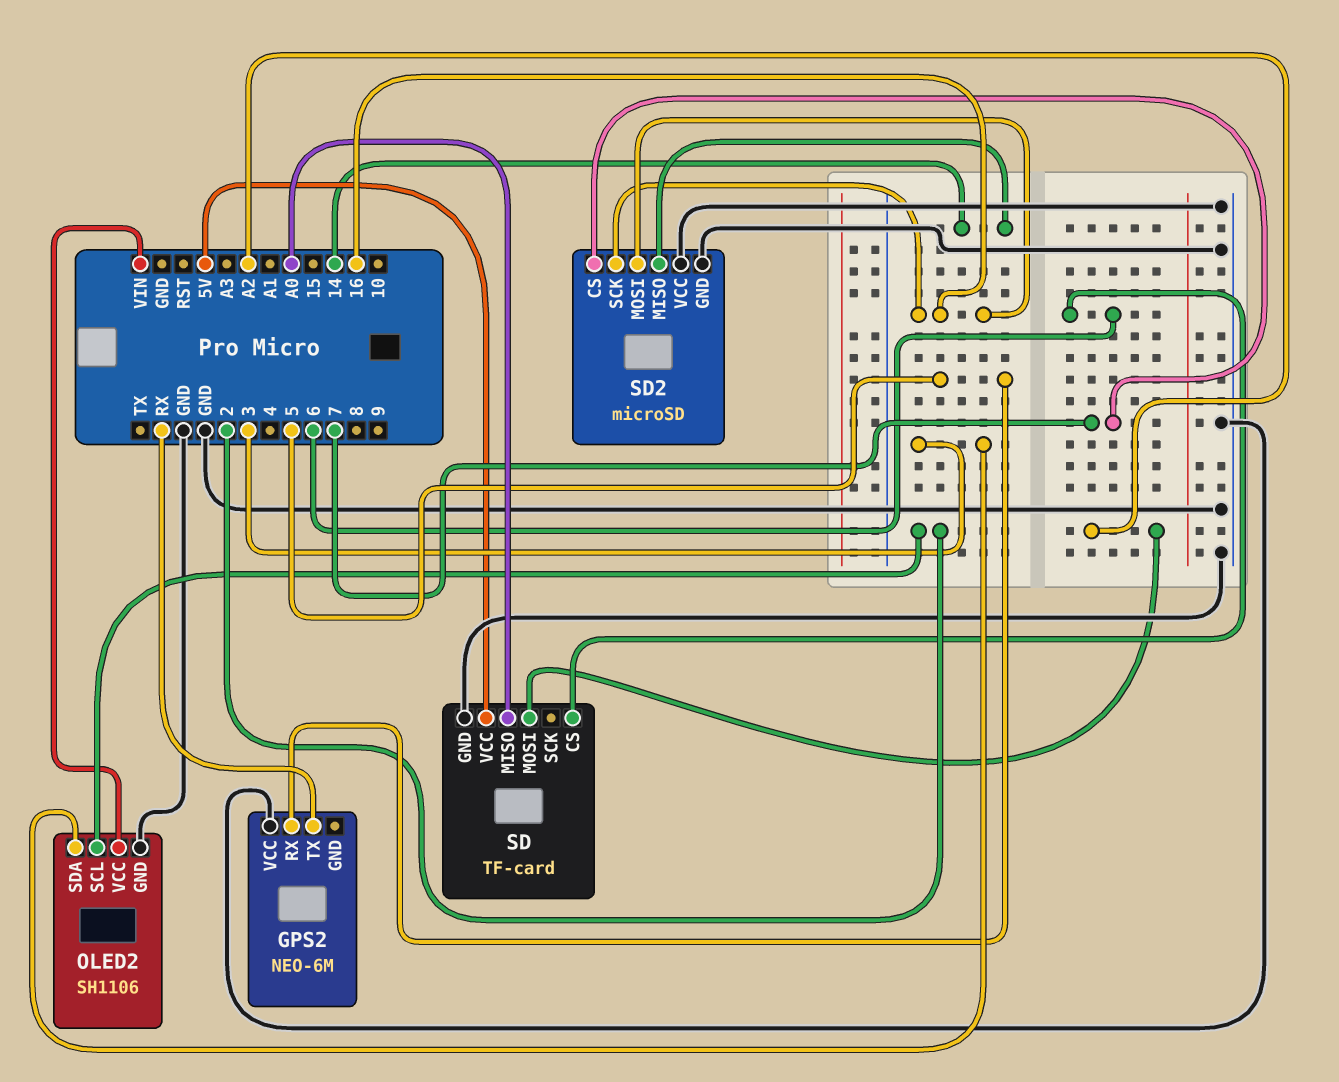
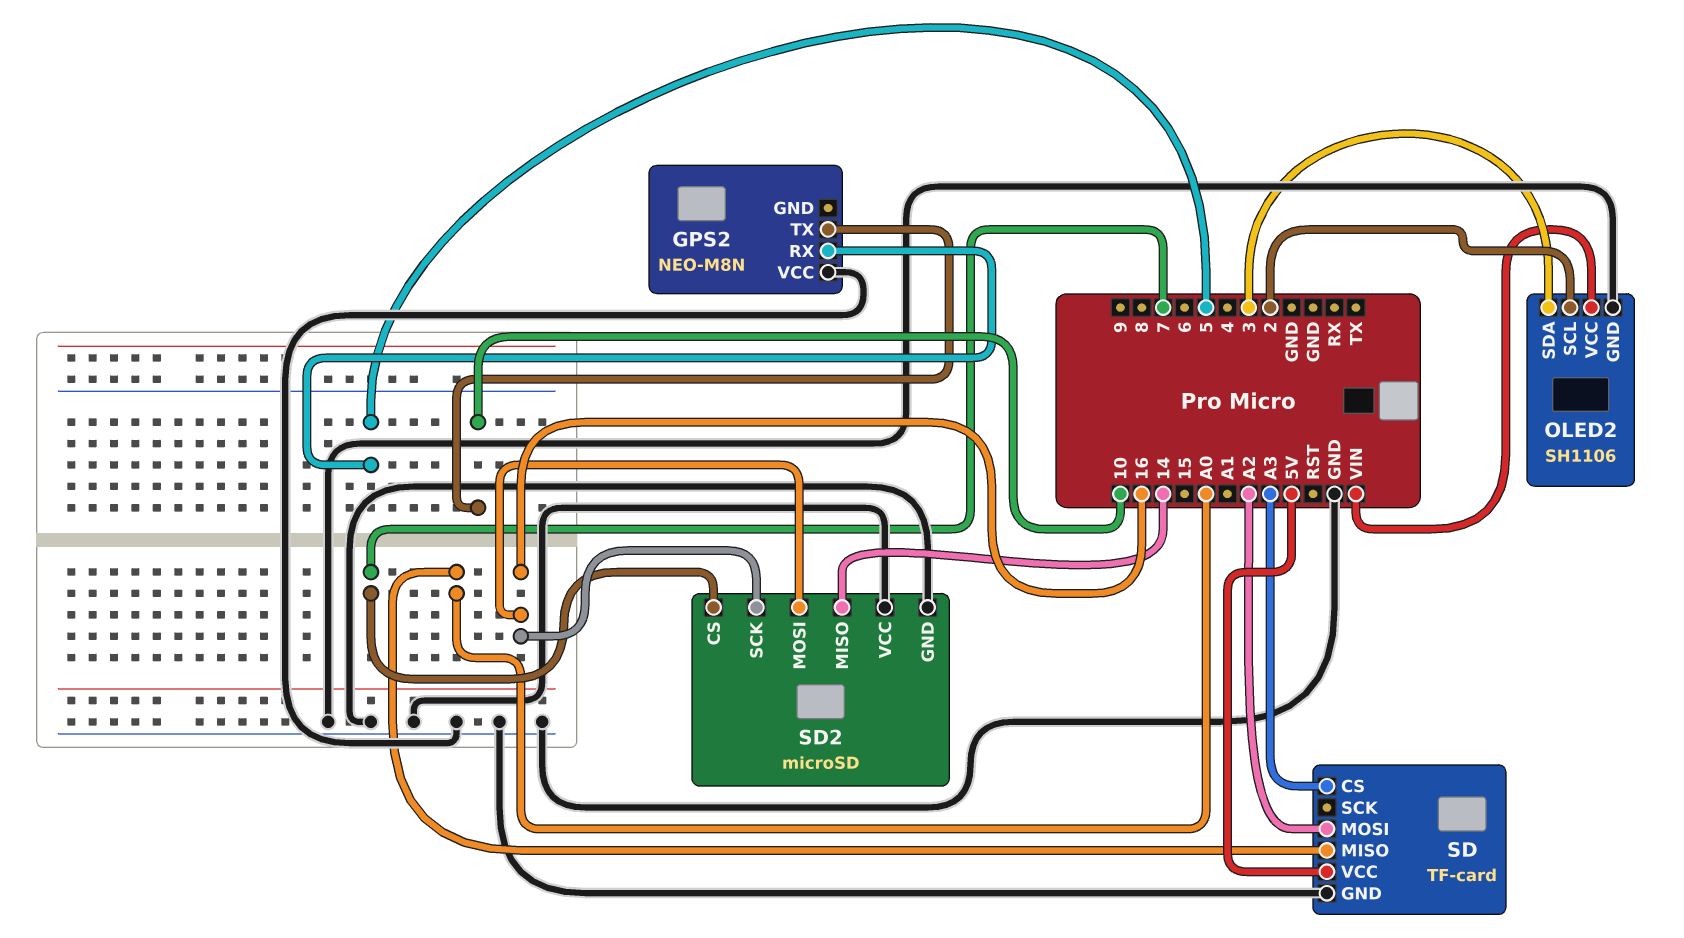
GPS2: NEO-6M -> NEO-M8N
GPS2 pin TX: RX -> 10
SD pin CS: 6 -> A3

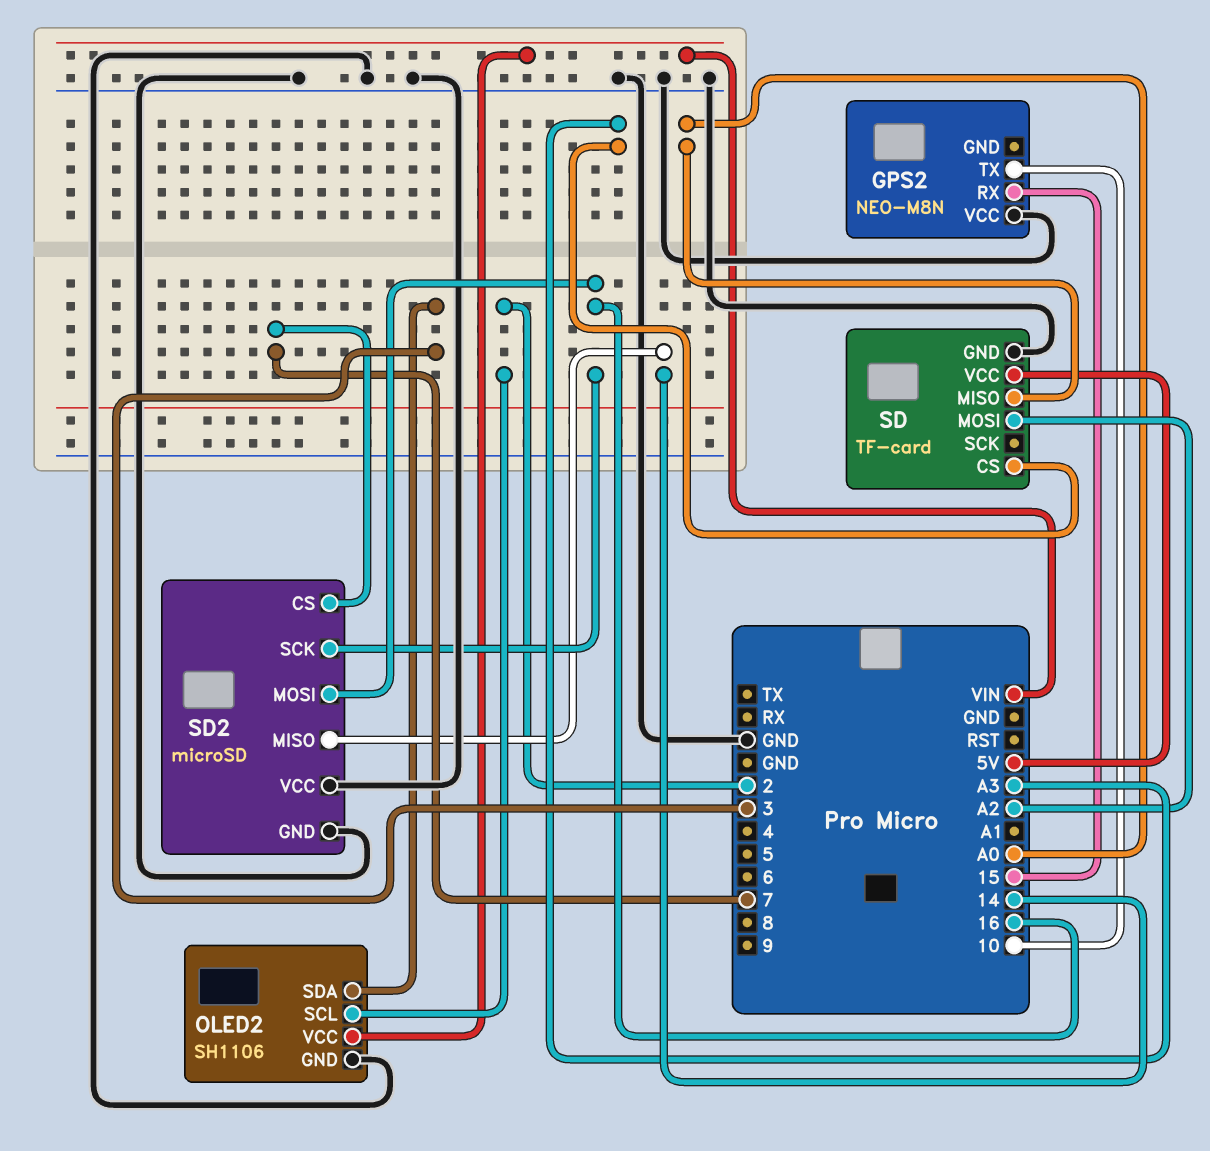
GPS2 pin RX: 5 -> 15

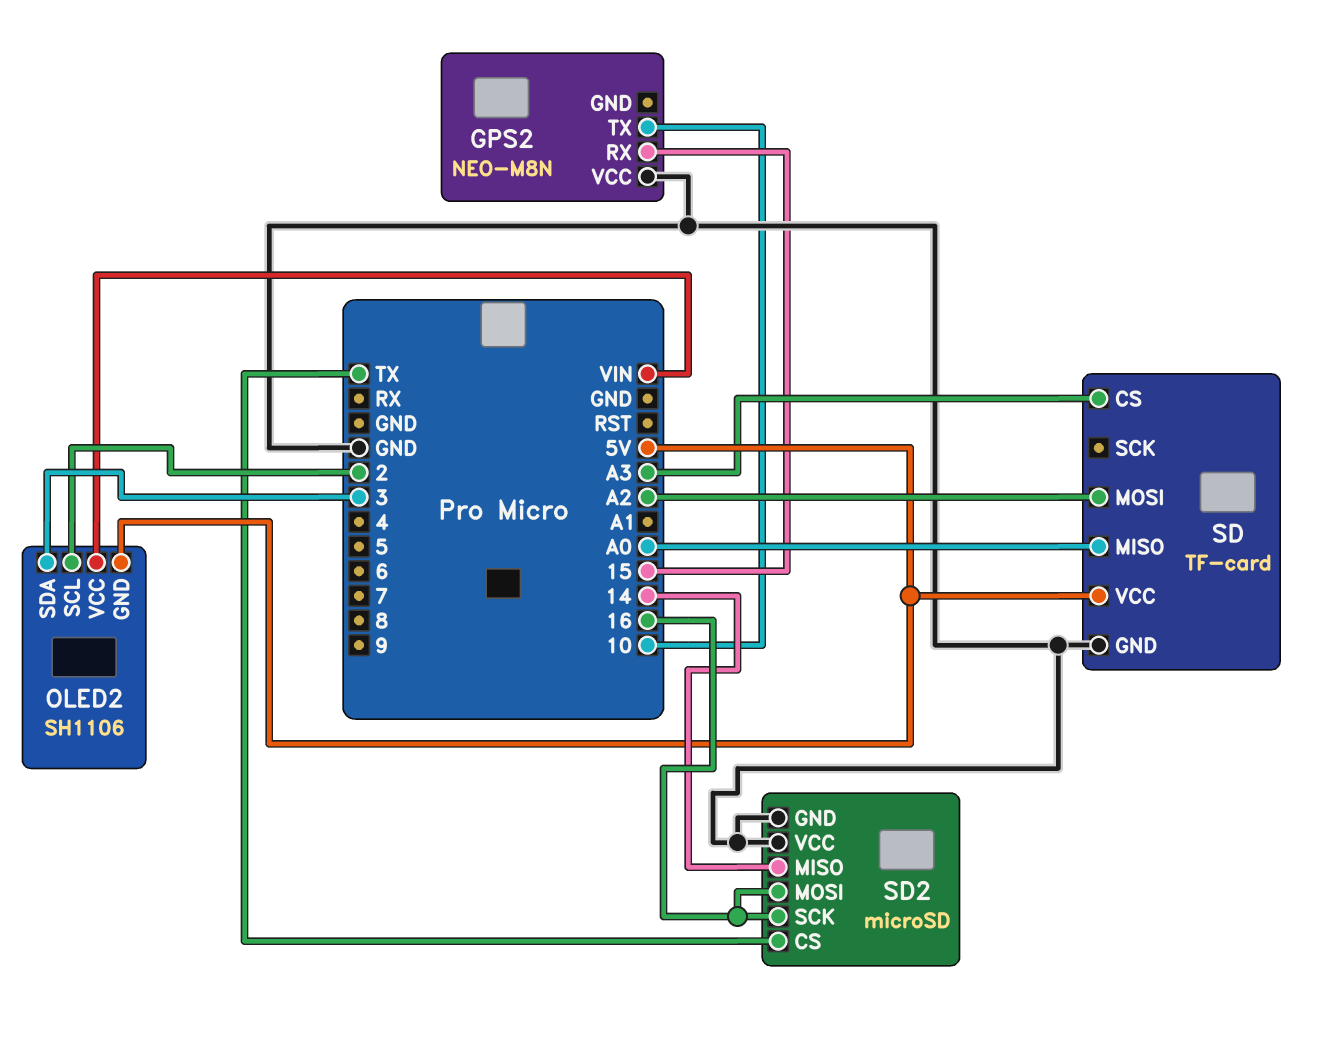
OLED2 pin GND: GND -> 5V
SD2 pin CS: 7 -> TX

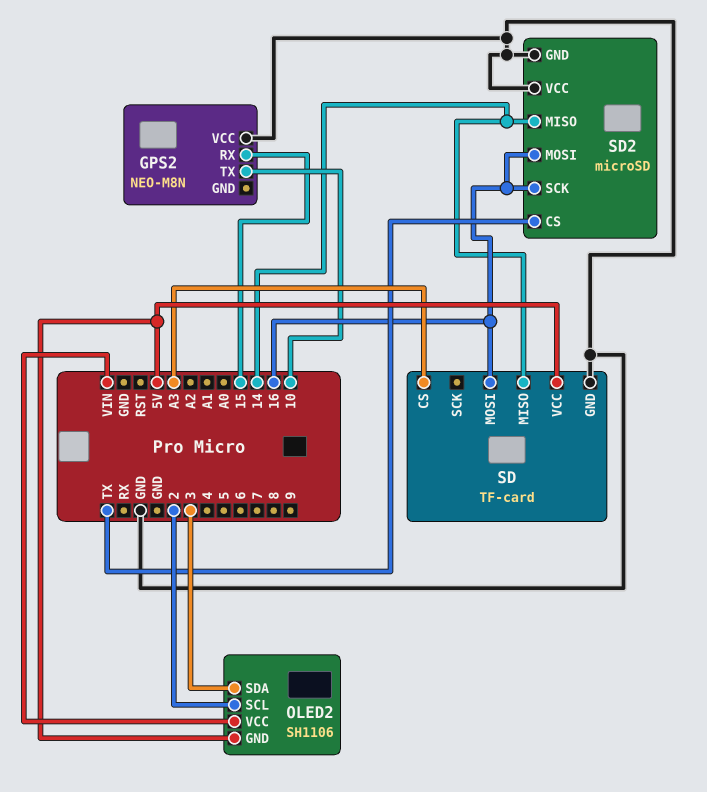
SD pin MISO: A0 -> 14
SD pin MOSI: A2 -> 16

